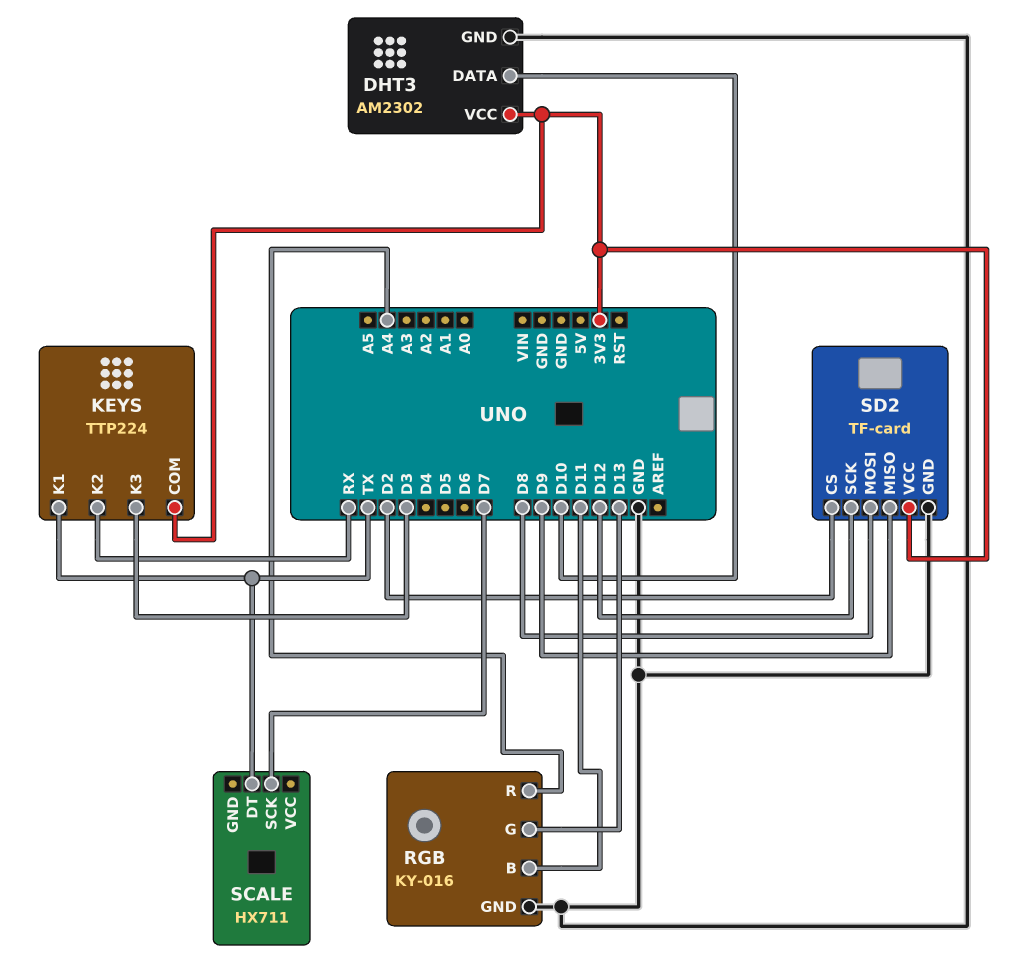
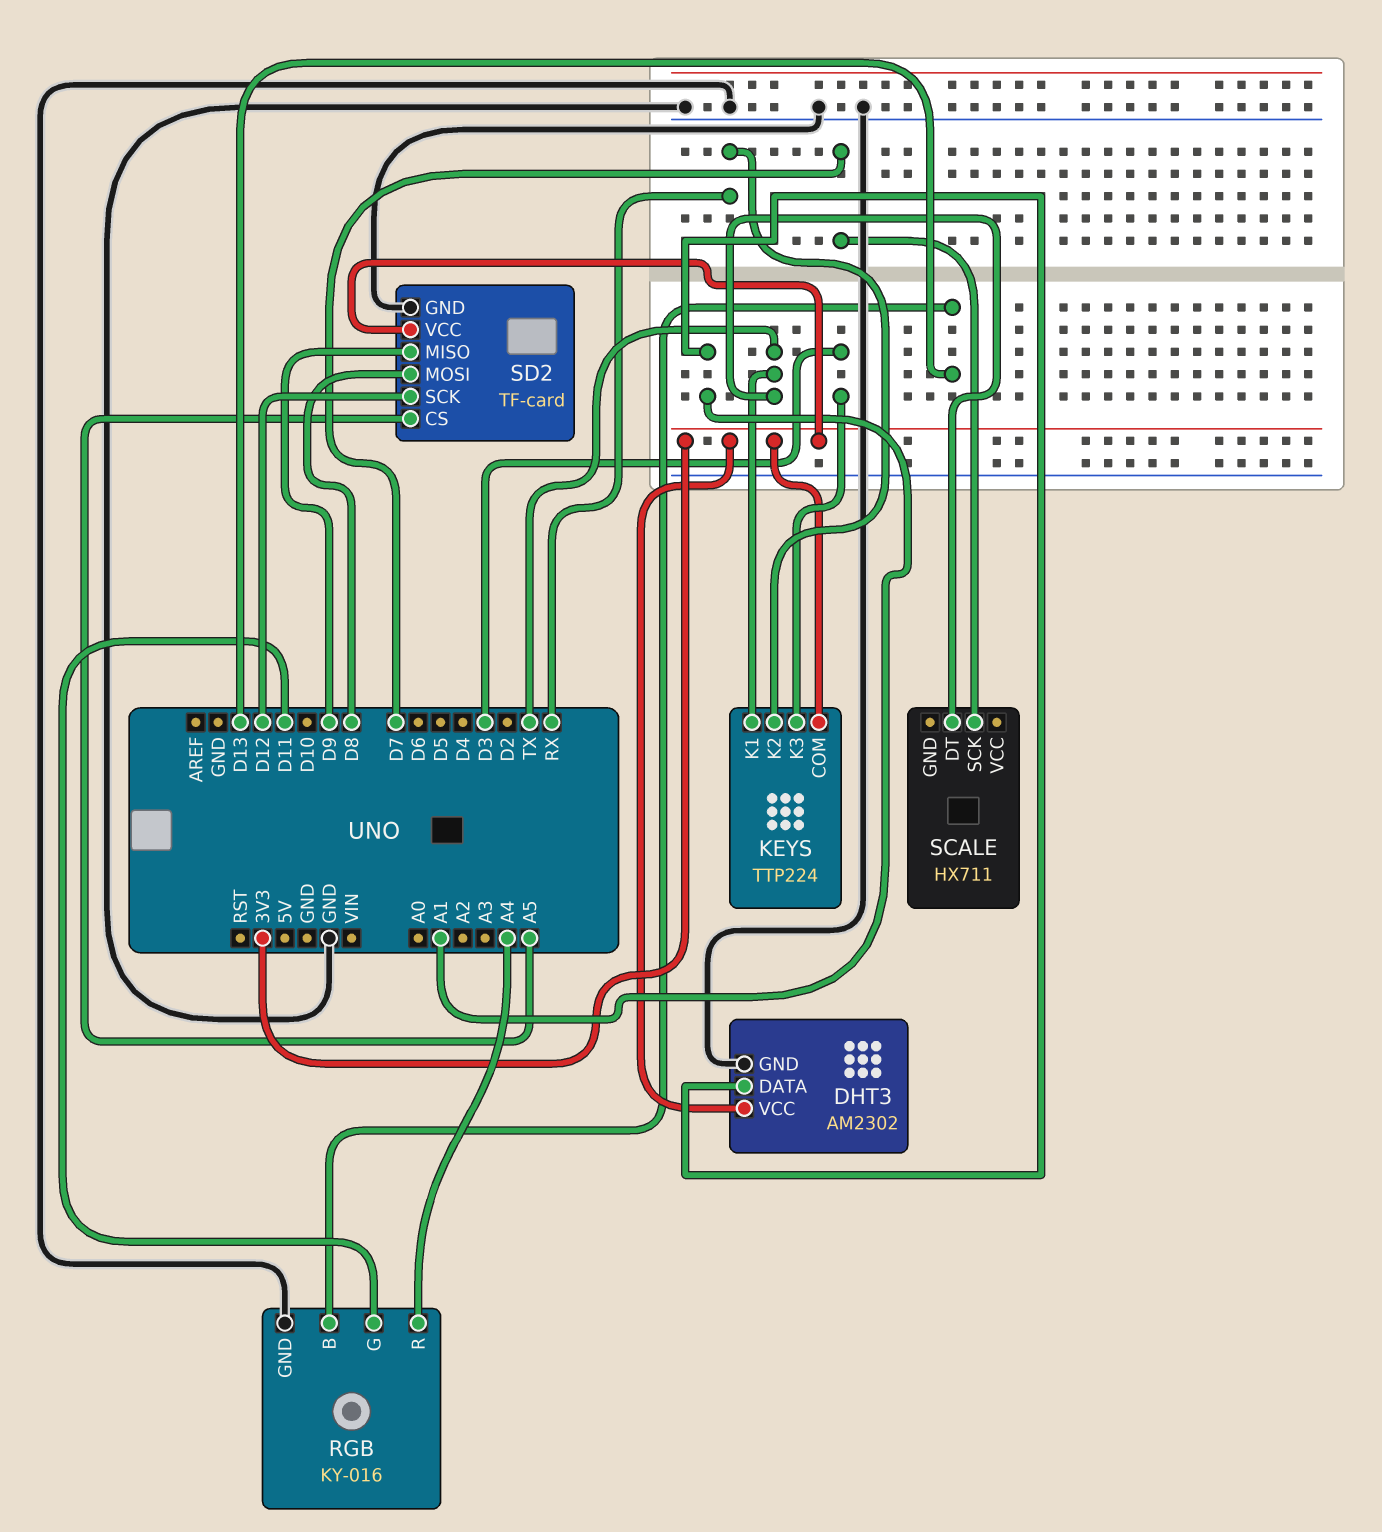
DHT3 pin DATA: D10 -> A1
RGB pin B: D11 -> D13
RGB pin G: D13 -> D11
SD2 pin CS: D2 -> A5

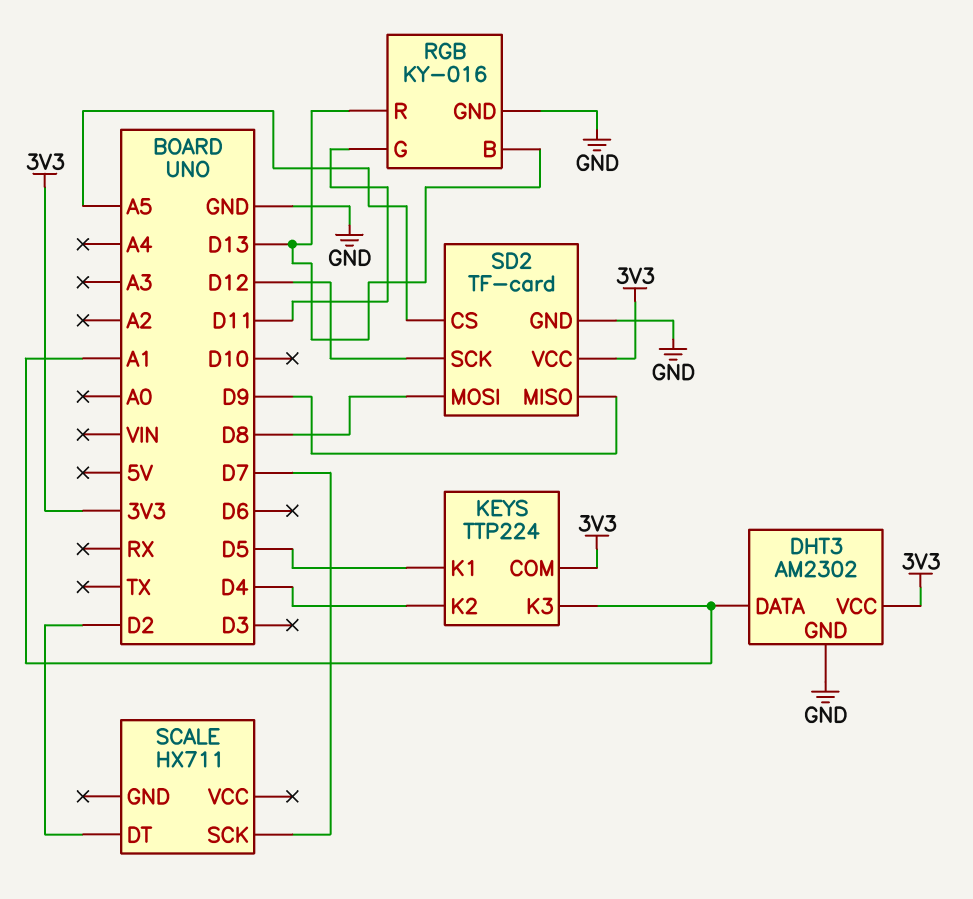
KEYS pin K1: TX -> D5
KEYS pin K2: RX -> D4
KEYS pin K3: D3 -> A1
RGB pin R: A4 -> D13
SCALE pin DT: TX -> D2

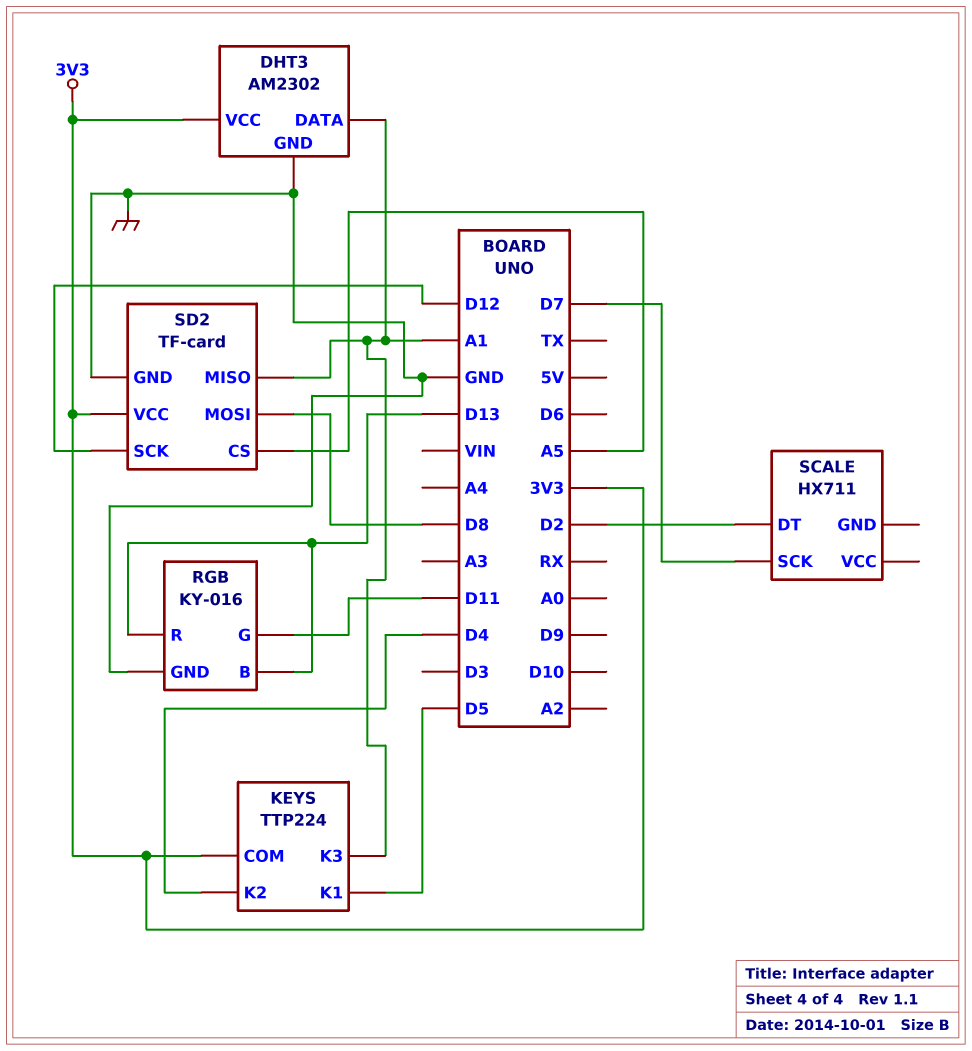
SD2 pin MISO: D9 -> A1

